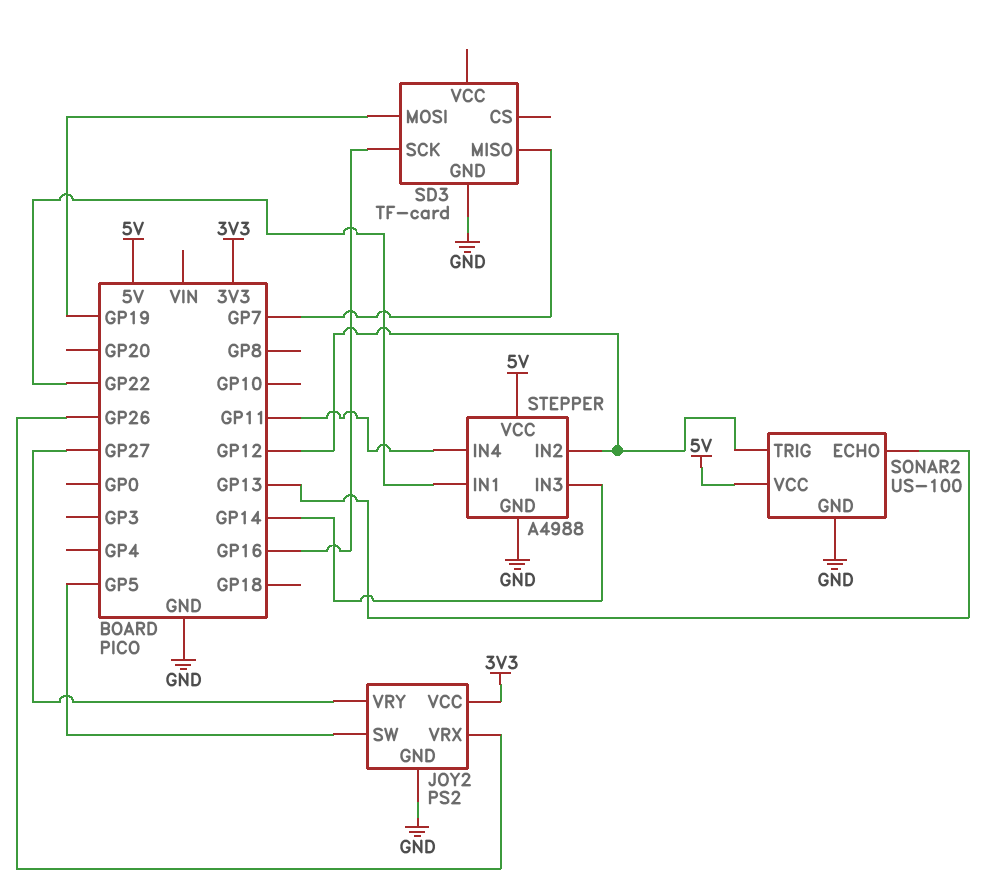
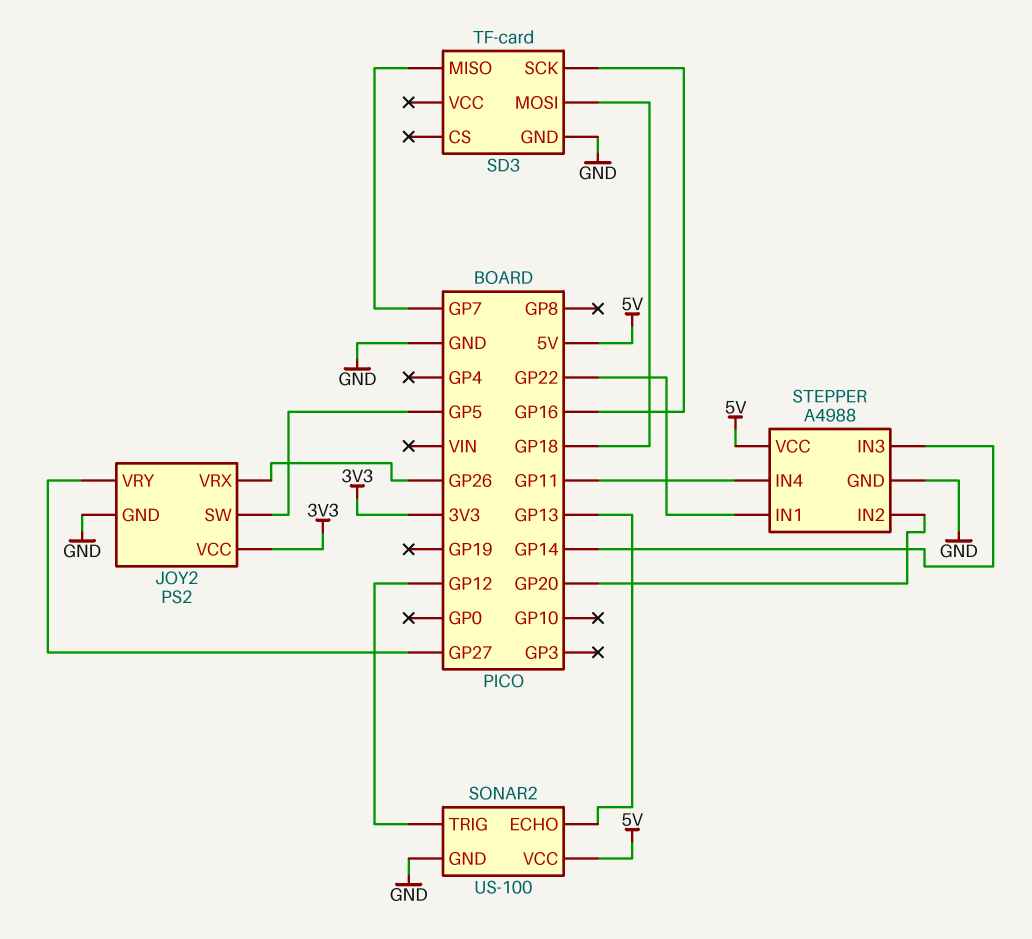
SD3 pin MOSI: GP19 -> GP18
STEPPER pin IN2: GP12 -> GP20

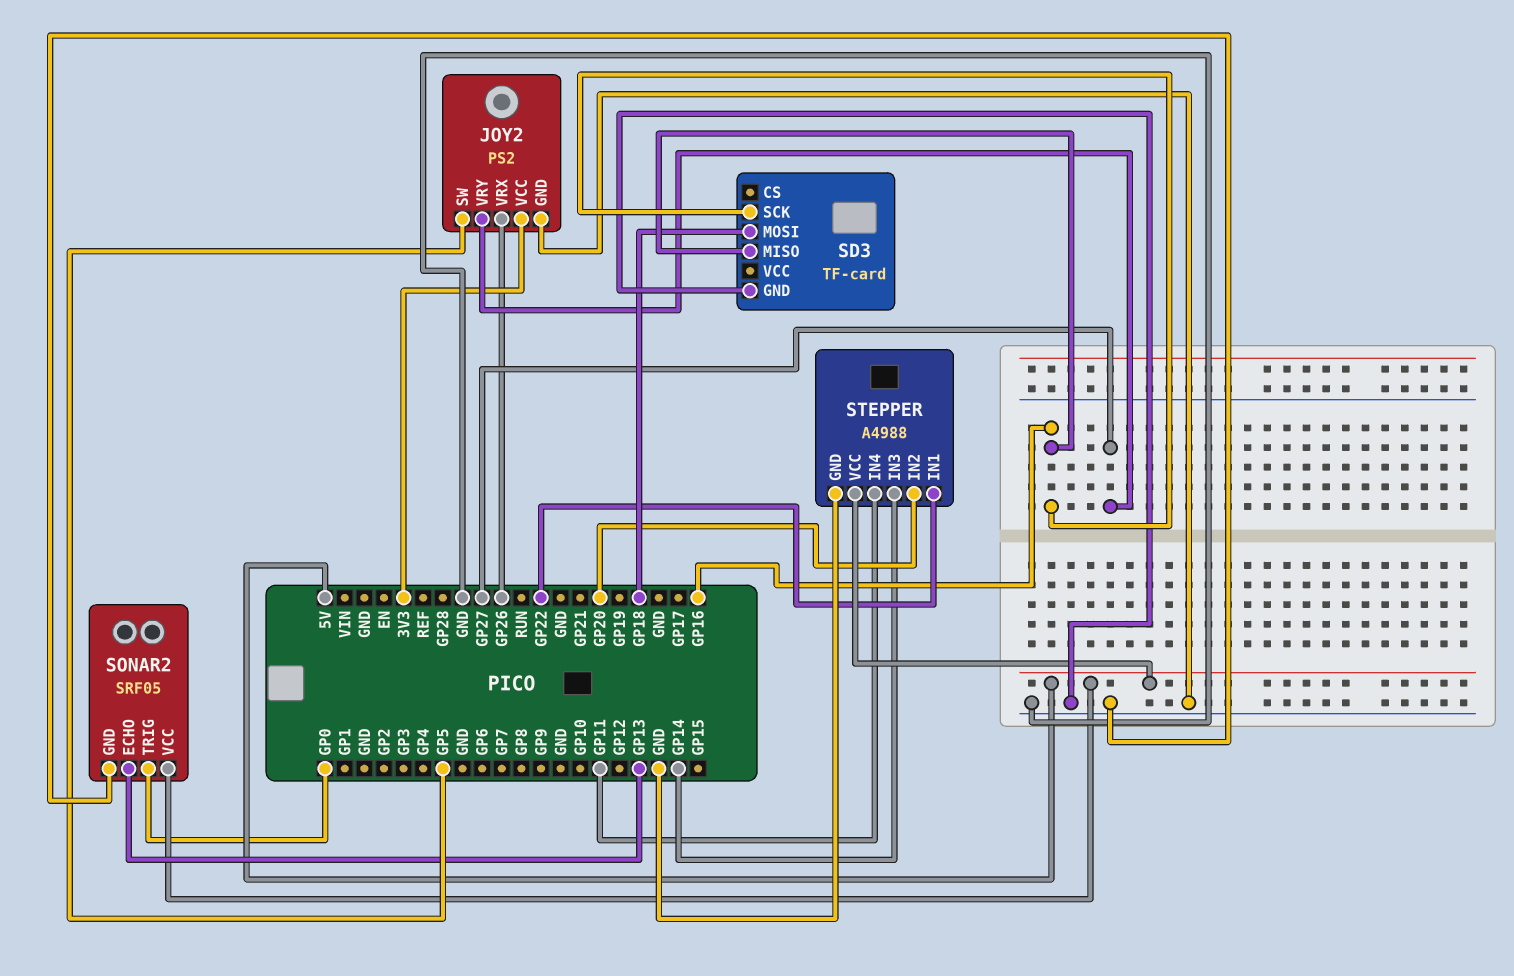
SD3 pin MISO: GP7 -> GP16
SONAR2: US-100 -> SRF05
SONAR2 pin TRIG: GP12 -> GP0

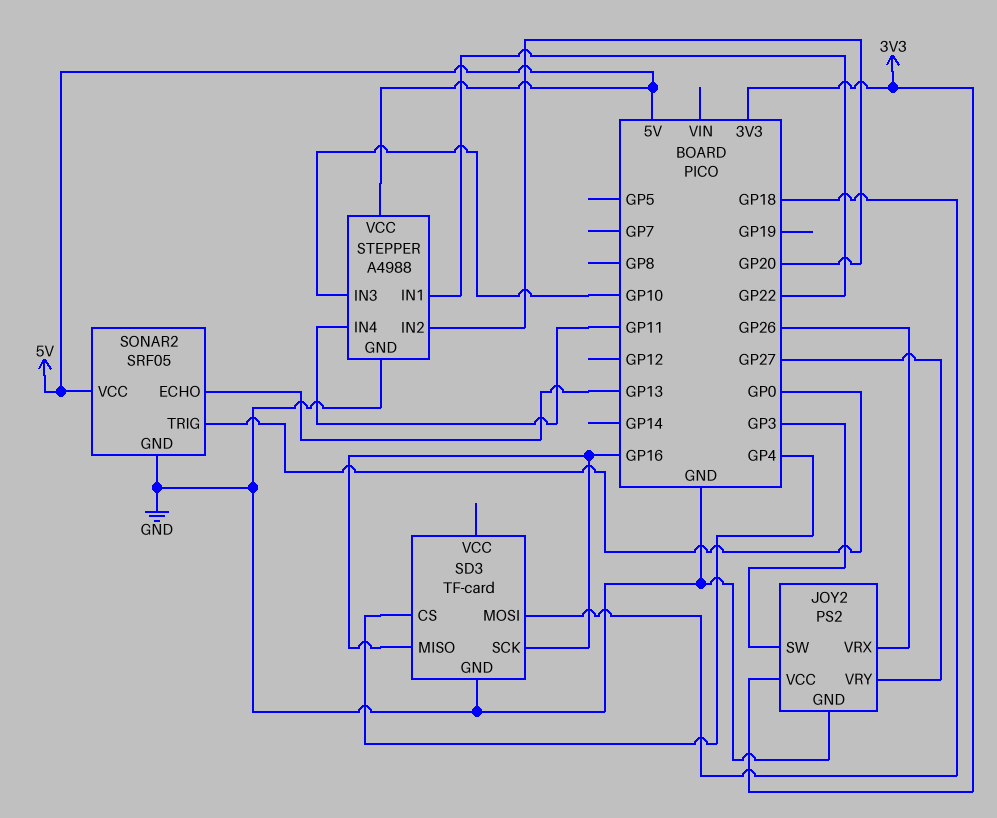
JOY2 pin SW: GP5 -> GP3
SD3 pin CS: none -> GP4
STEPPER pin IN3: GP14 -> GP10

